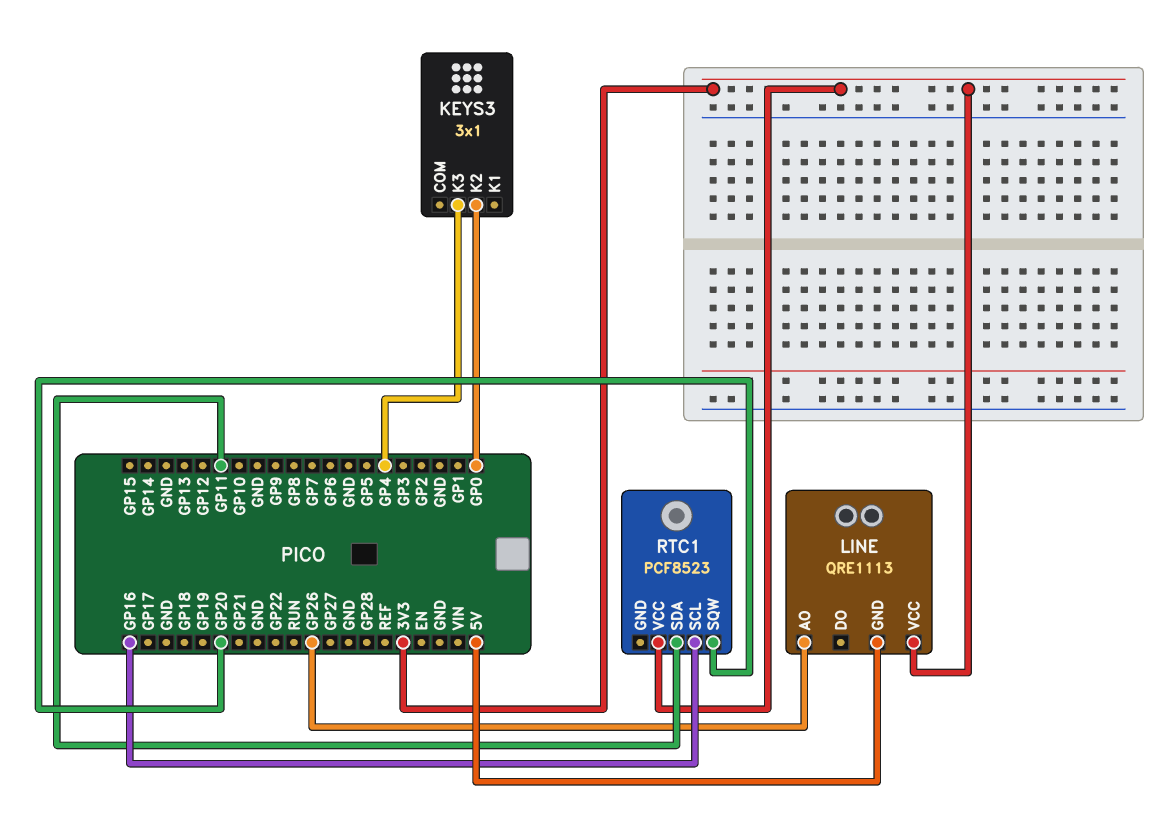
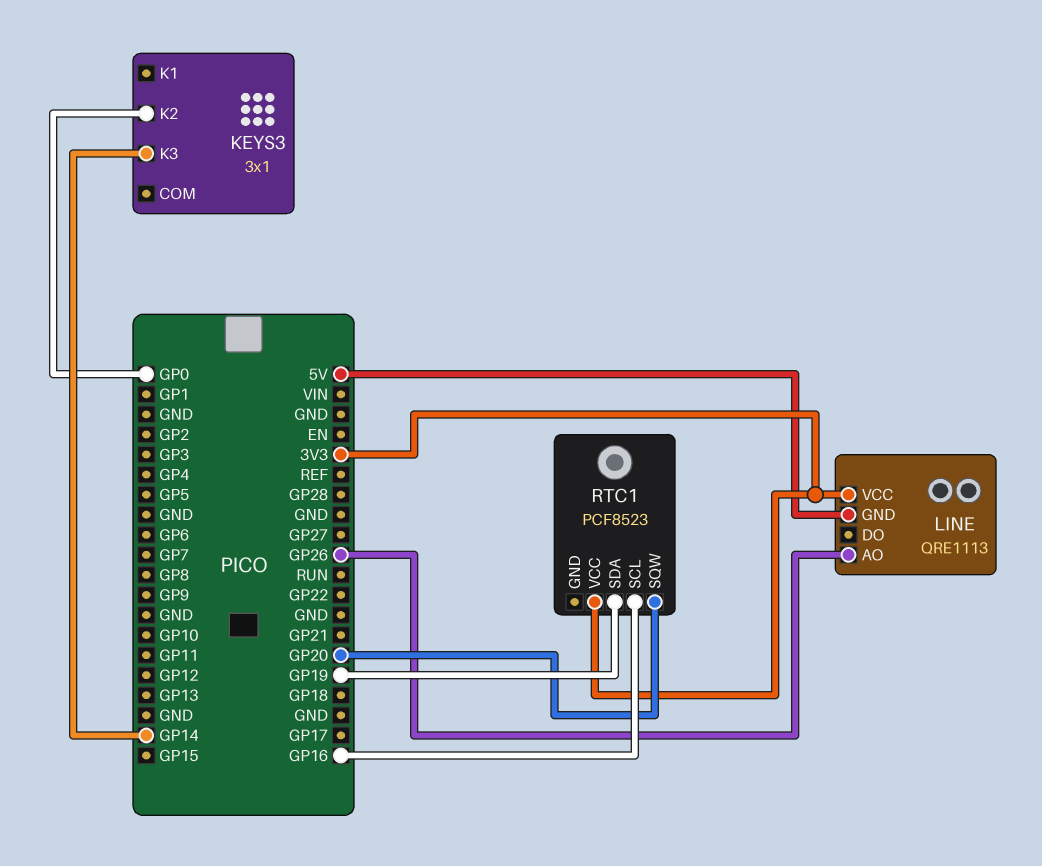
KEYS3 pin K3: GP4 -> GP14
RTC1 pin SDA: GP11 -> GP19

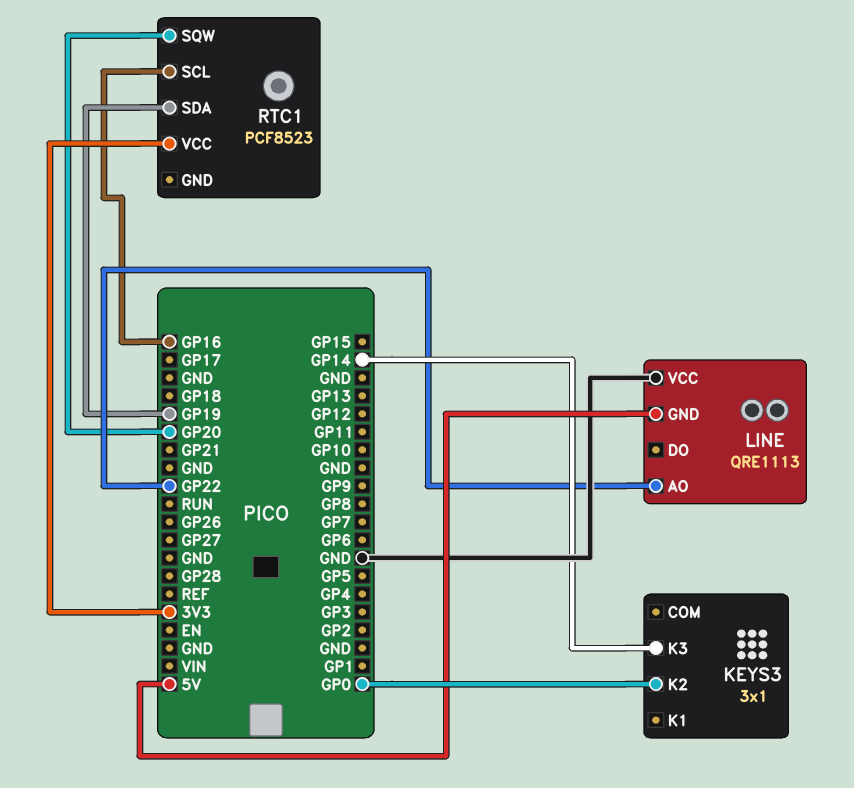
LINE pin AO: GP26 -> GP22
LINE pin VCC: 3V3 -> GND

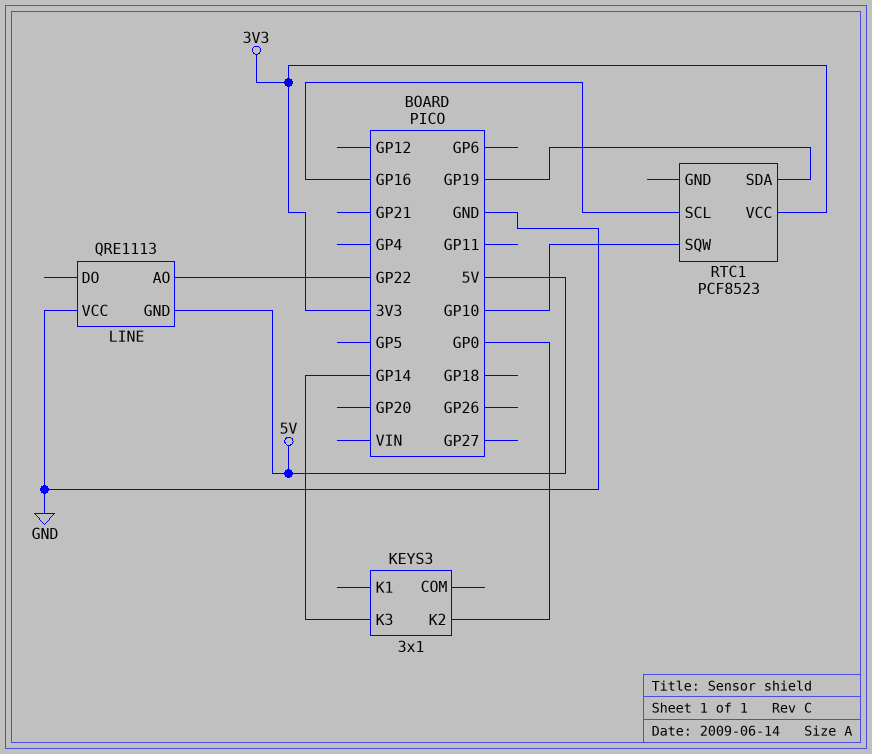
RTC1 pin SQW: GP20 -> GP10

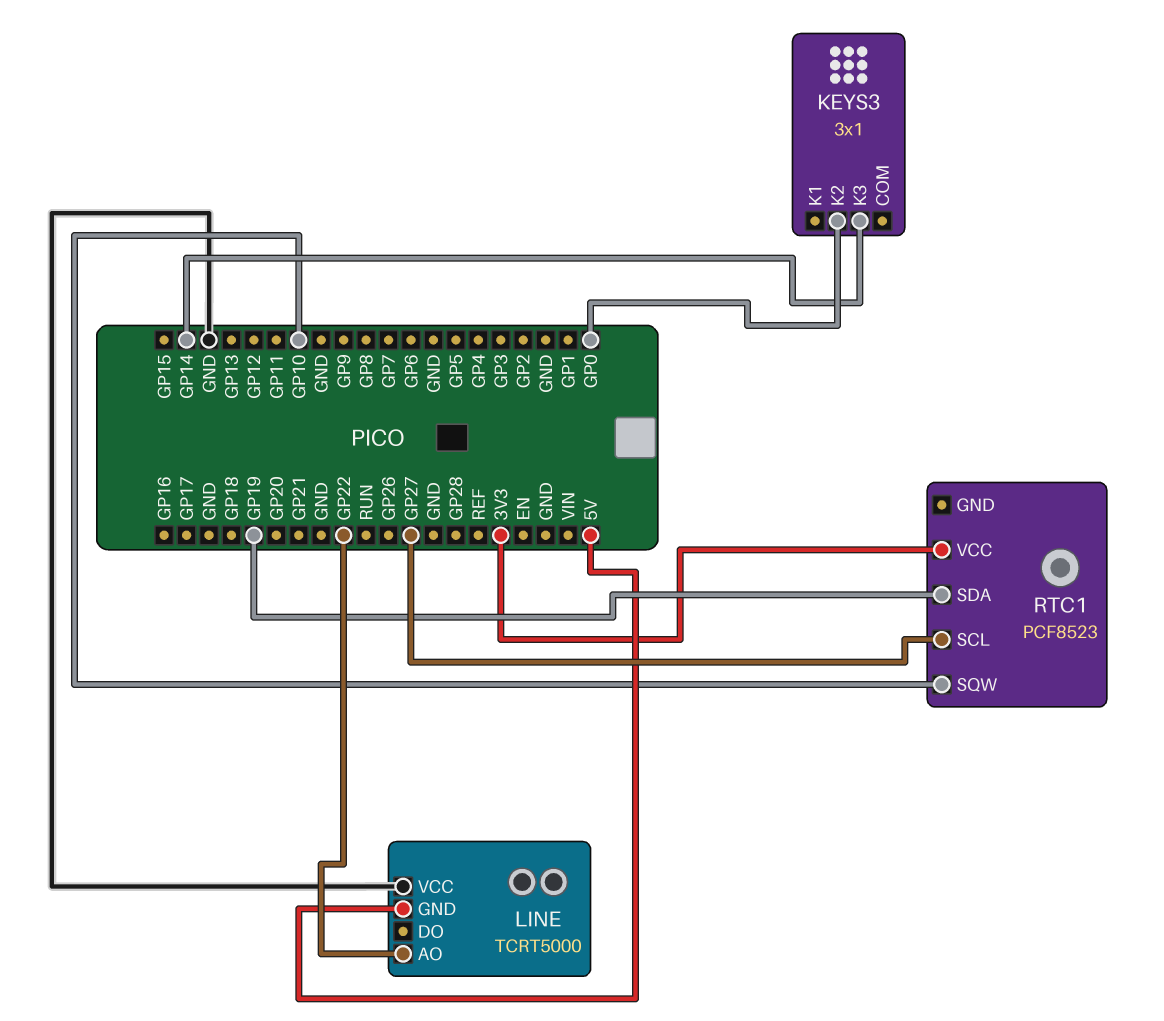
LINE: QRE1113 -> TCRT5000
RTC1 pin SCL: GP16 -> GP27

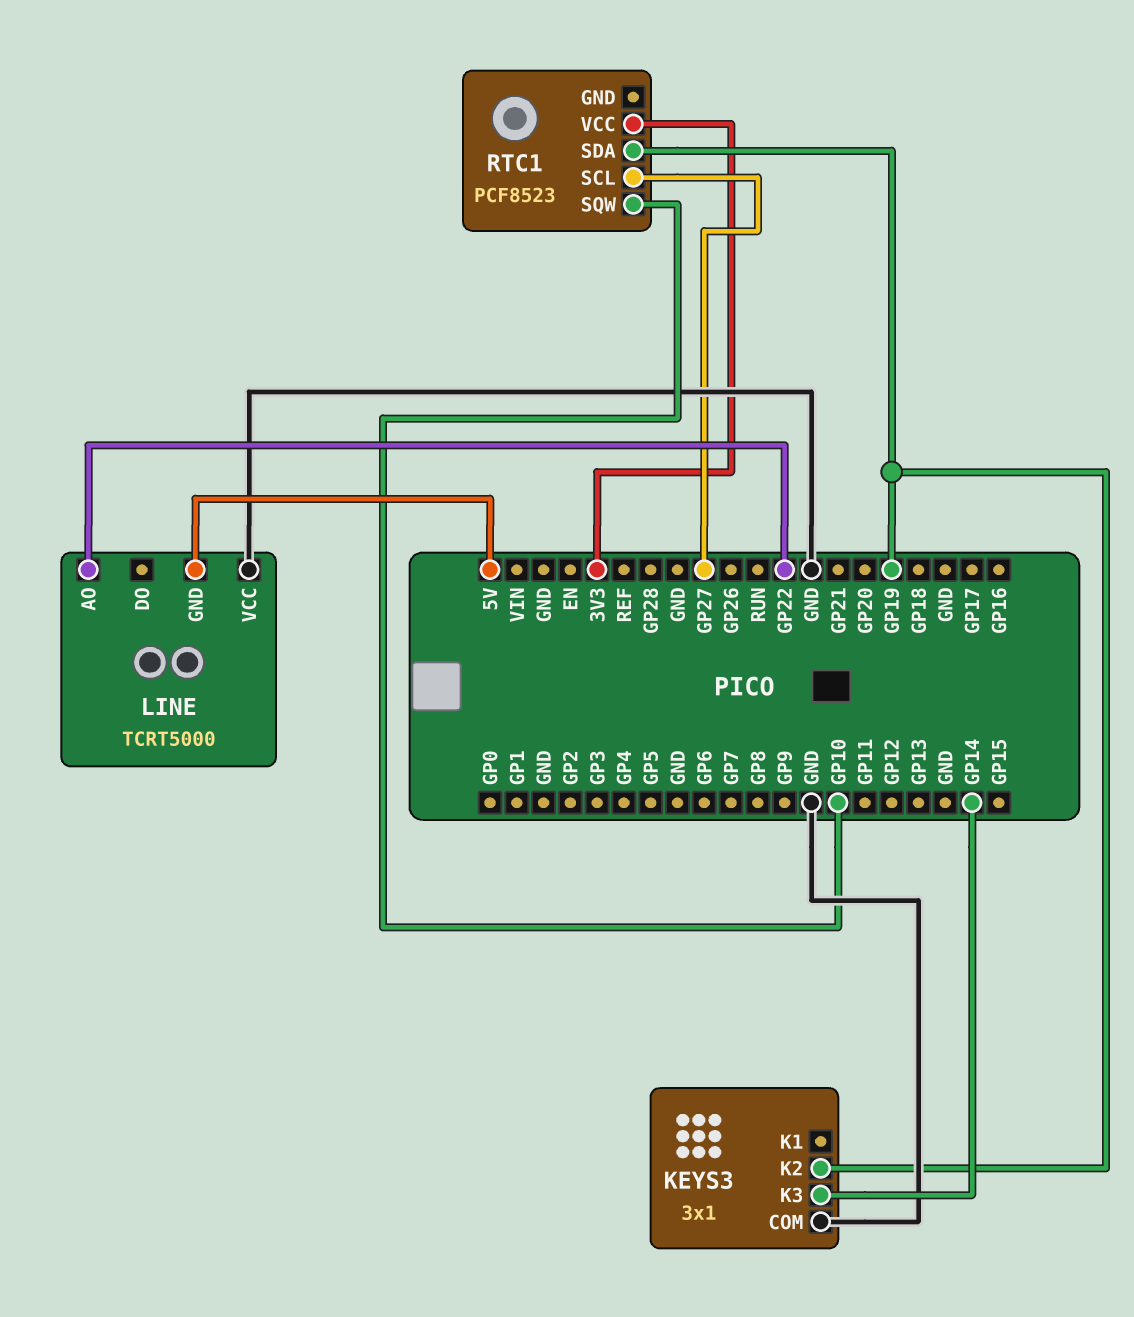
KEYS3 pin COM: none -> GND
KEYS3 pin K2: GP0 -> GP19

